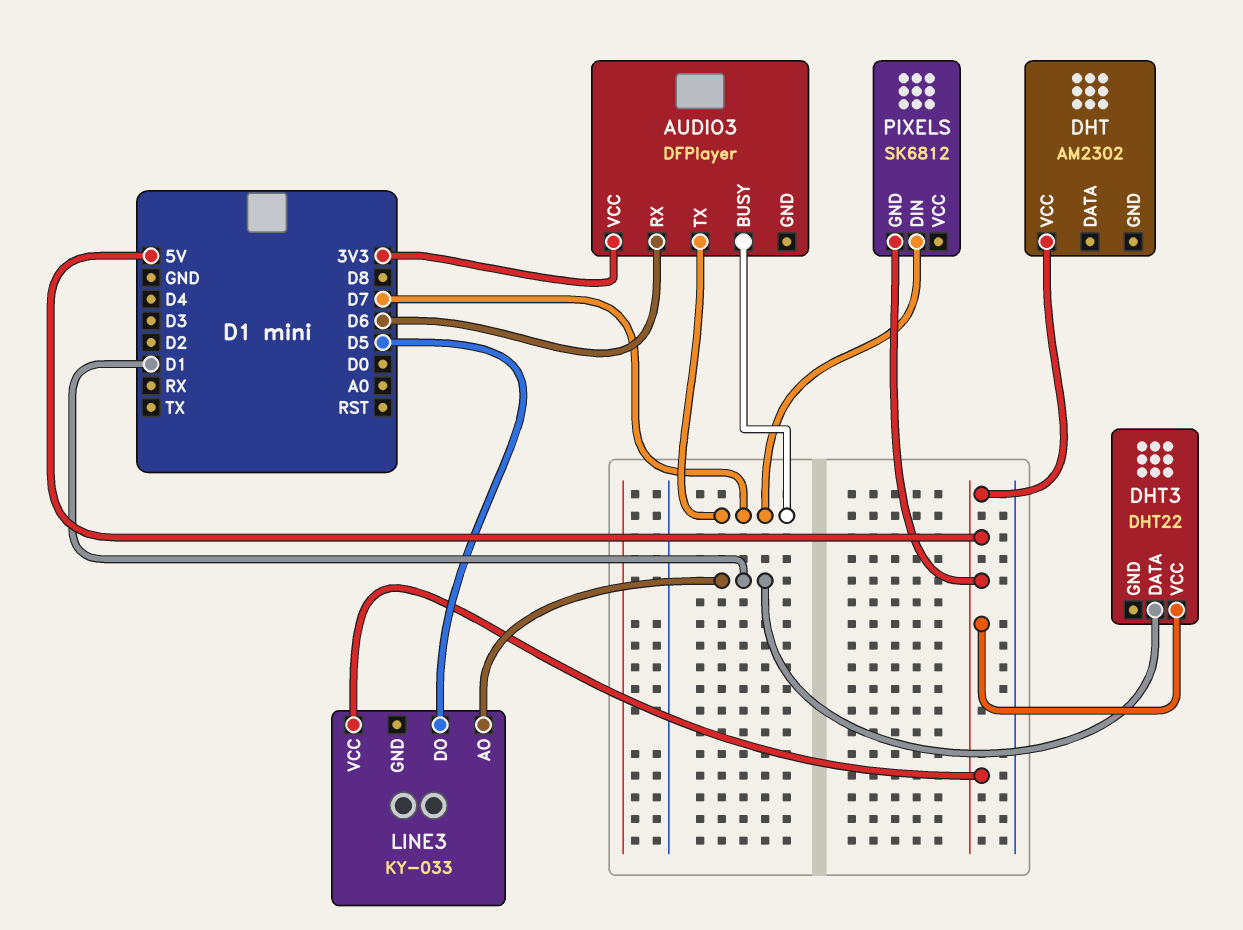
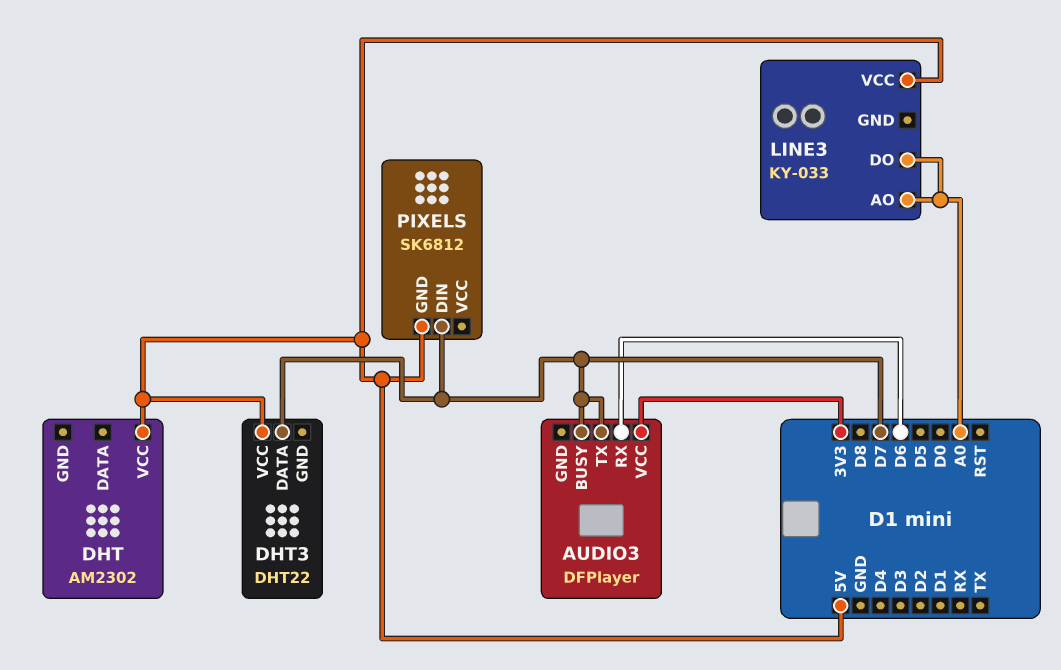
DHT3 pin DATA: D1 -> D7
LINE3 pin AO: D1 -> A0
LINE3 pin DO: D5 -> A0

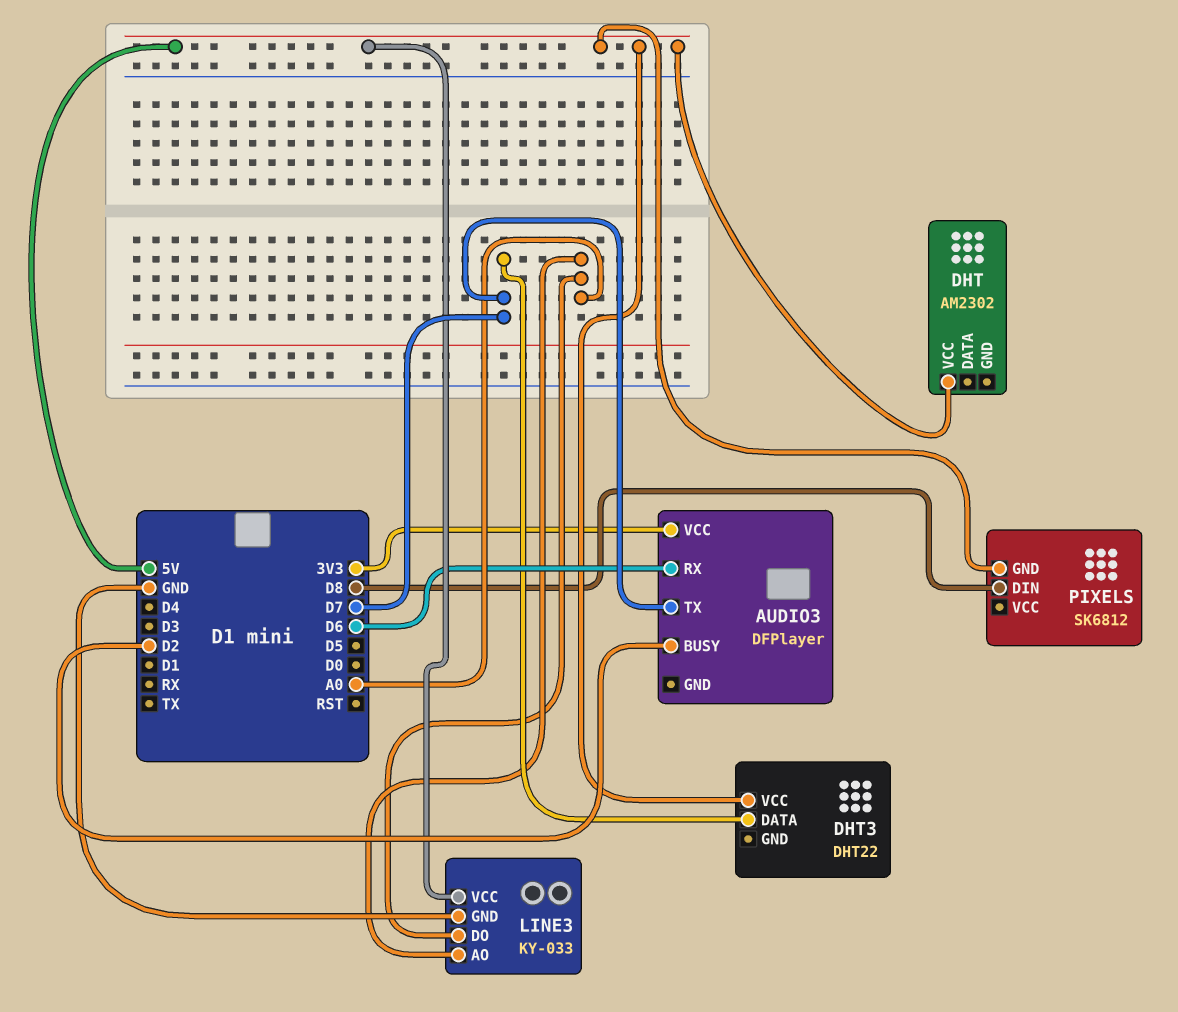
AUDIO3 pin BUSY: D7 -> D2
LINE3 pin GND: none -> GND
PIXELS pin DIN: D7 -> D8

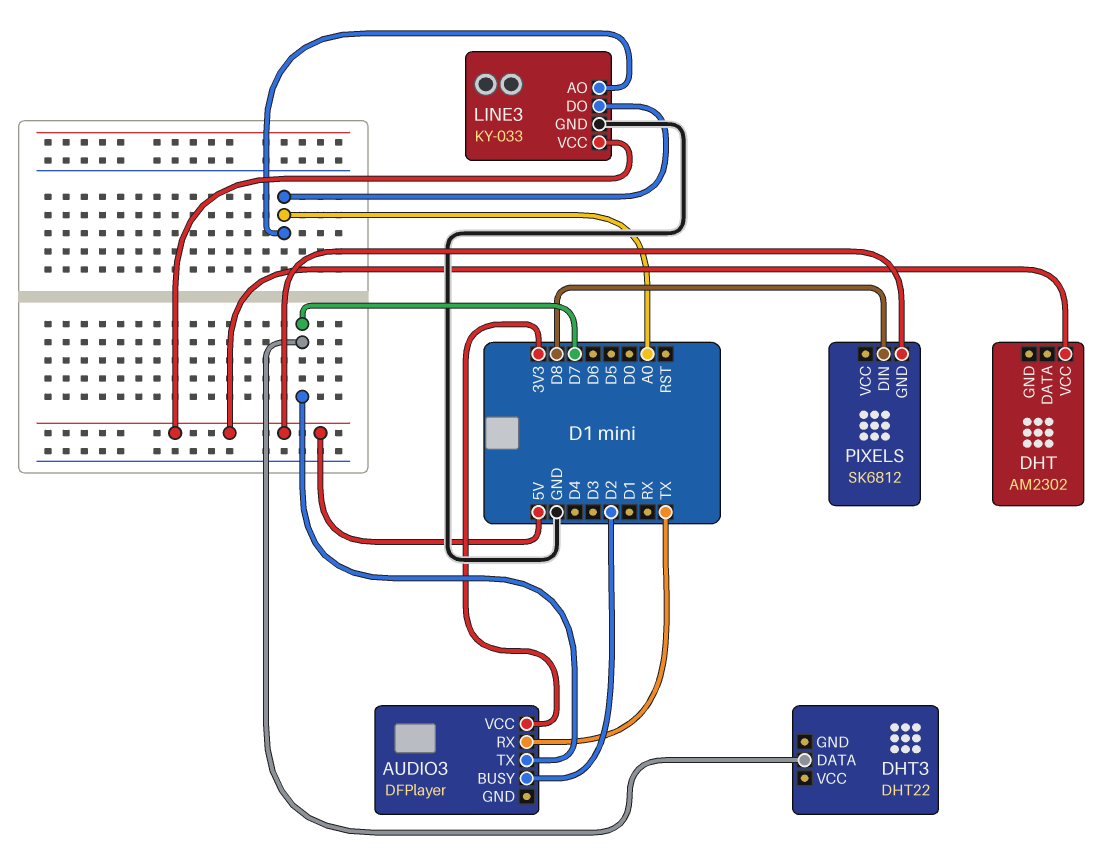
AUDIO3 pin RX: D6 -> TX
DHT3 pin VCC: 5V -> none

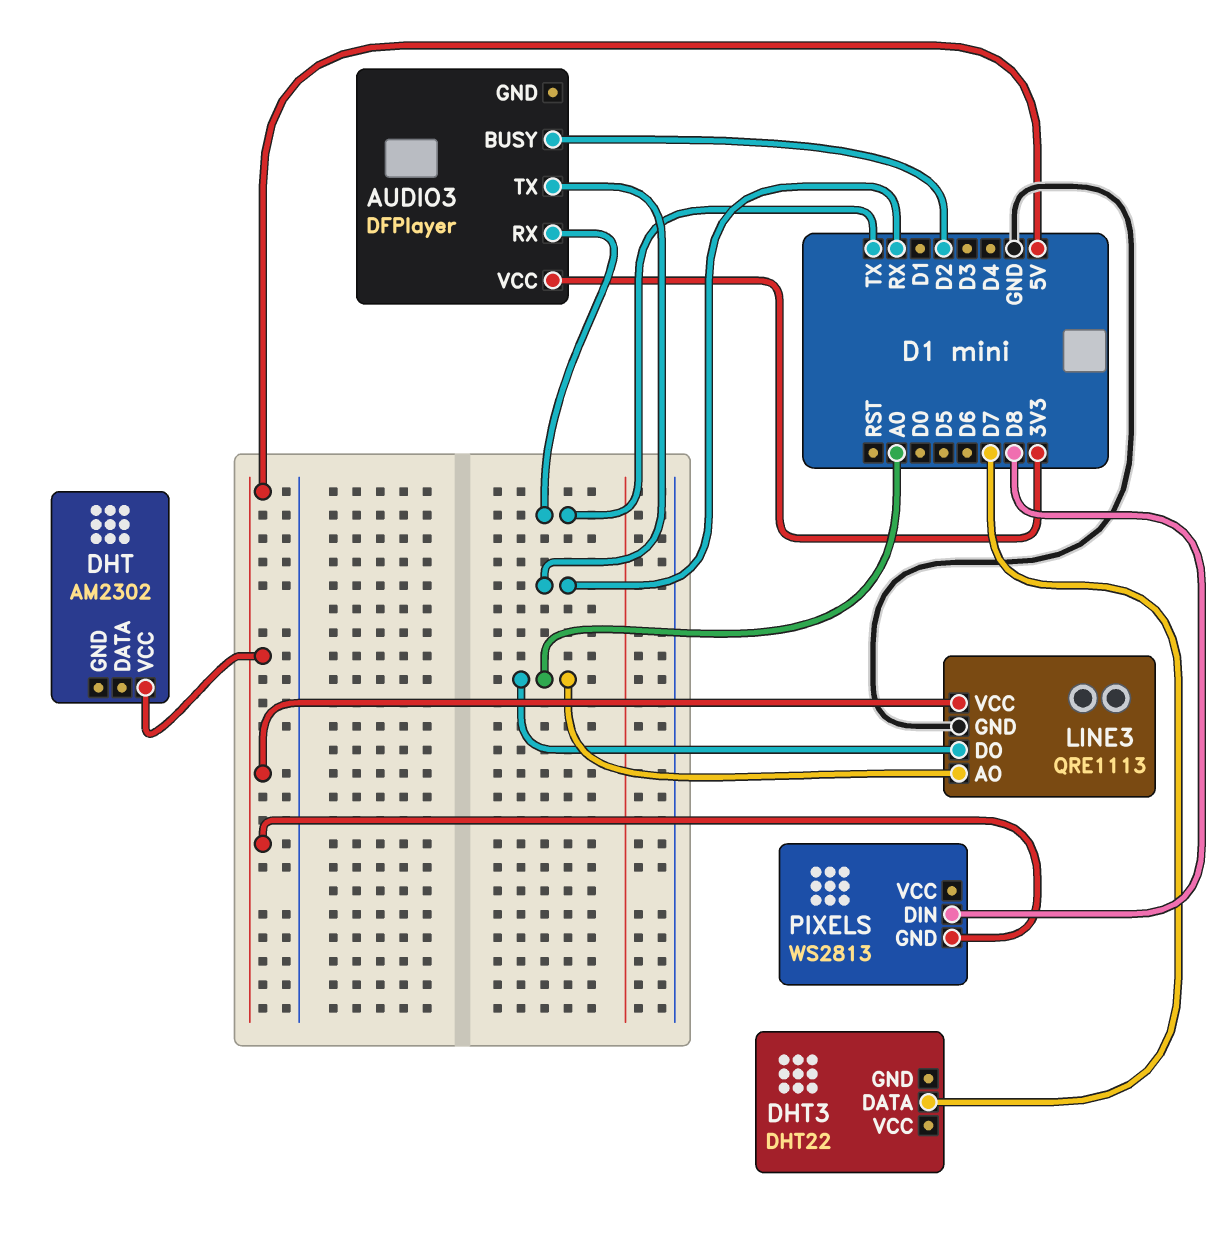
AUDIO3 pin TX: D7 -> RX
LINE3: KY-033 -> QRE1113
PIXELS: SK6812 -> WS2813

